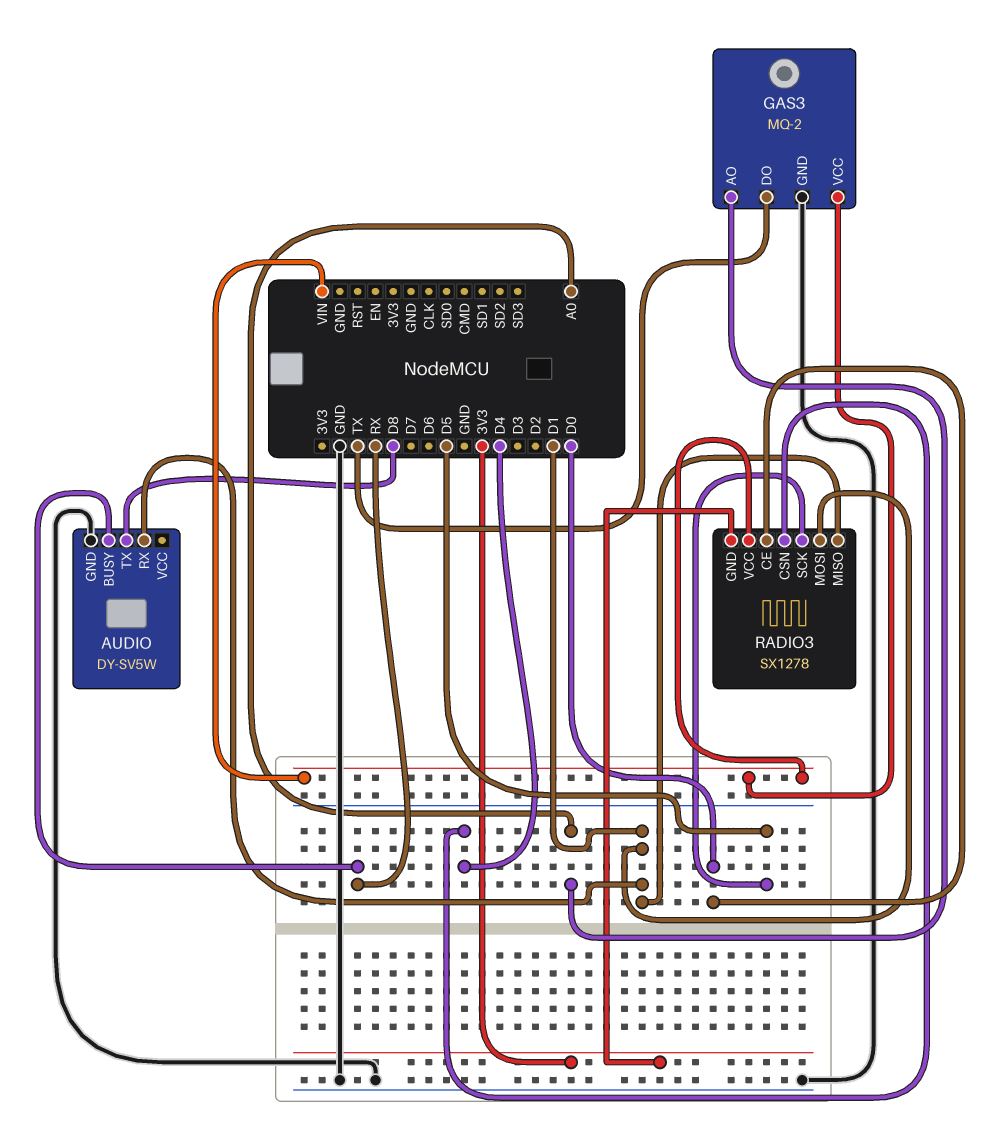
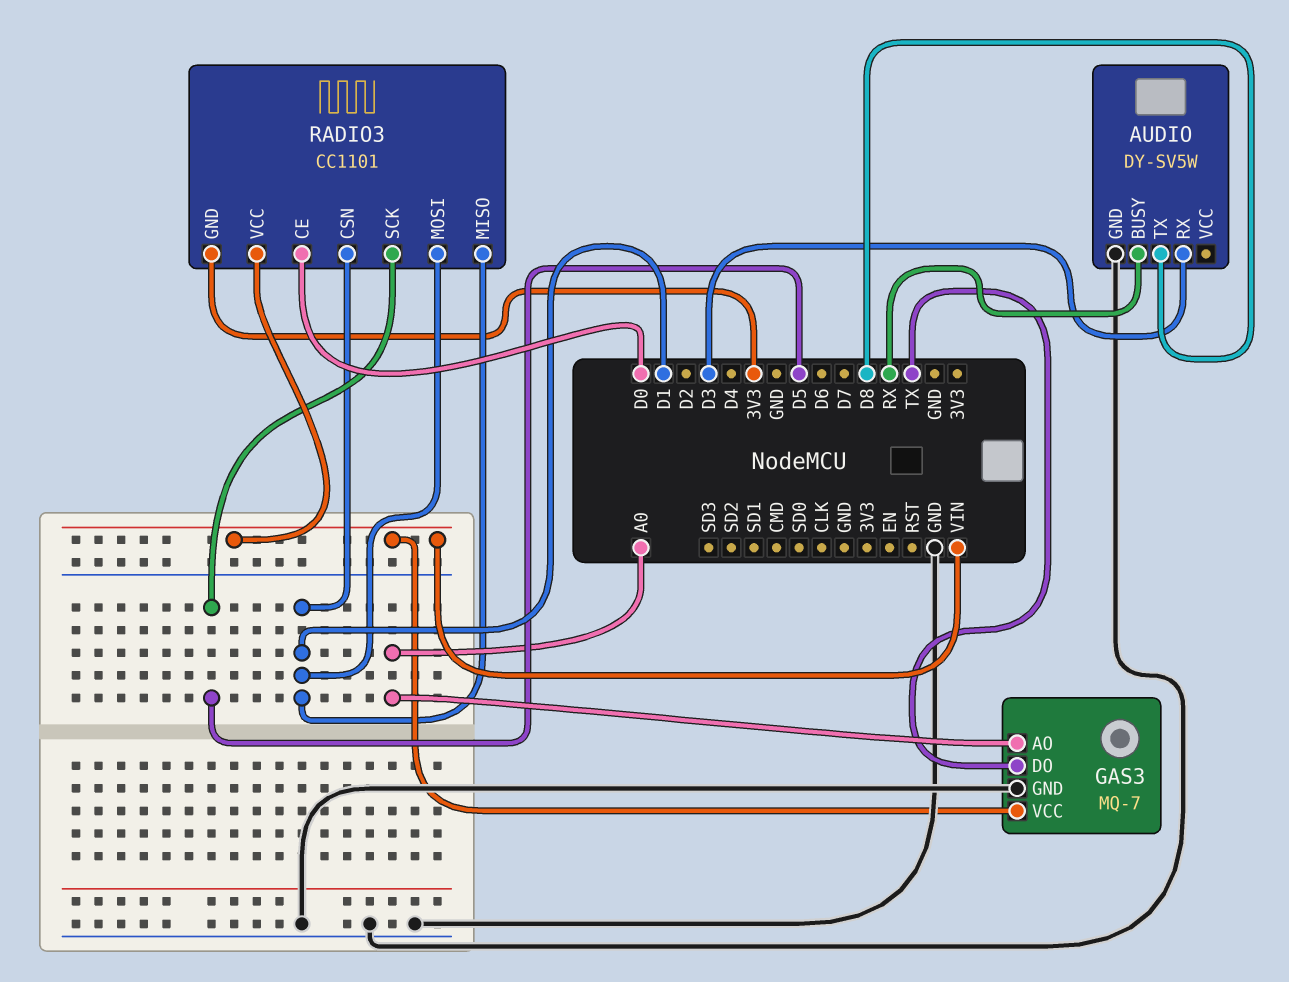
AUDIO pin RX: D1 -> D3
GAS3: MQ-2 -> MQ-7
RADIO3: SX1278 -> CC1101
RADIO3 pin CSN: D4 -> D1

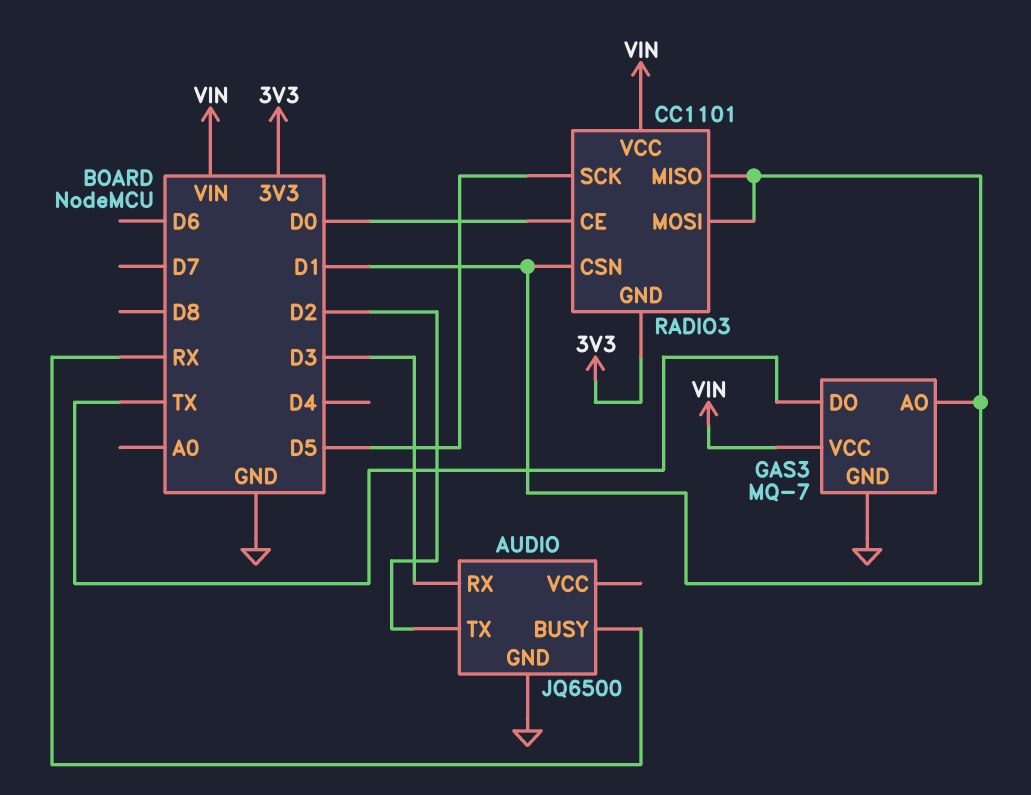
AUDIO: DY-SV5W -> JQ6500
AUDIO pin TX: D8 -> D2
GAS3 pin AO: A0 -> D1

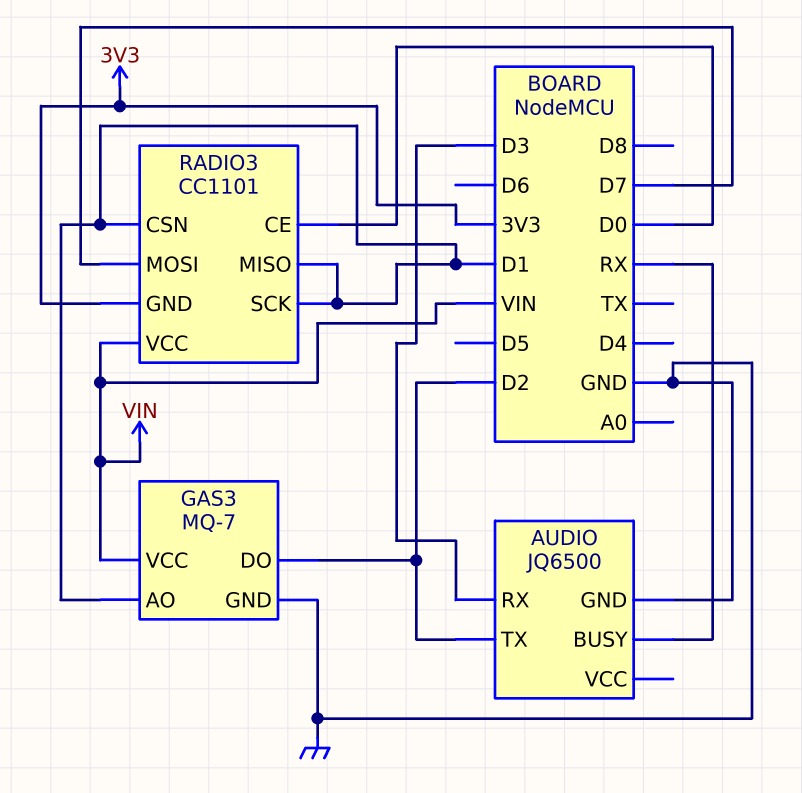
GAS3 pin DO: TX -> D2
RADIO3 pin MOSI: D1 -> D7
RADIO3 pin SCK: D5 -> D1

